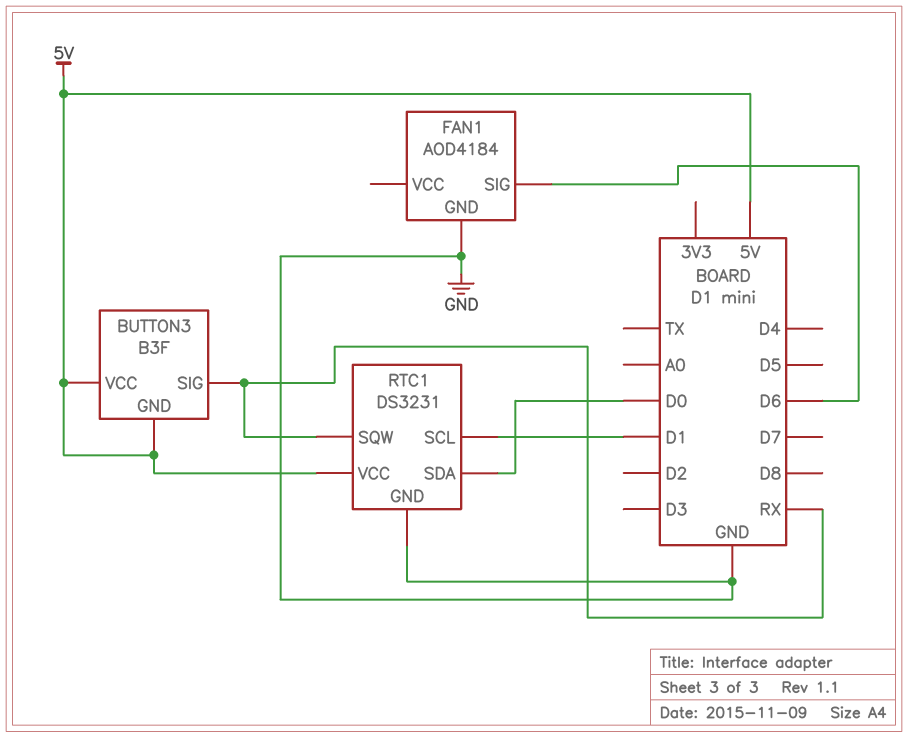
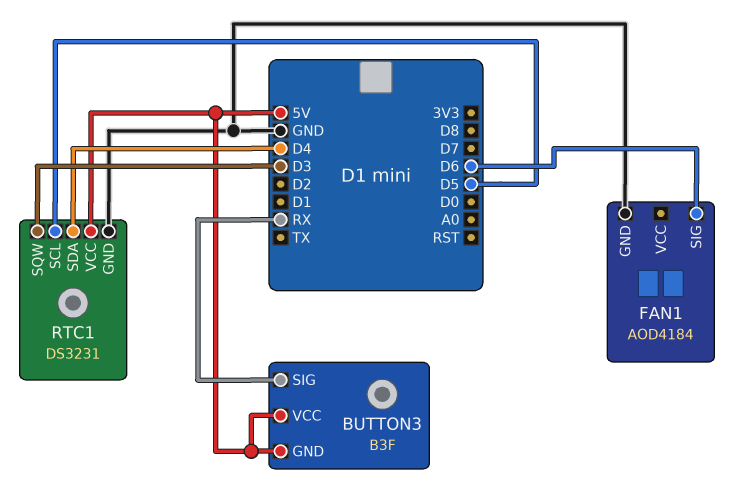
RTC1 pin SCL: D1 -> D5
RTC1 pin SDA: D0 -> D4
RTC1 pin SQW: RX -> D3

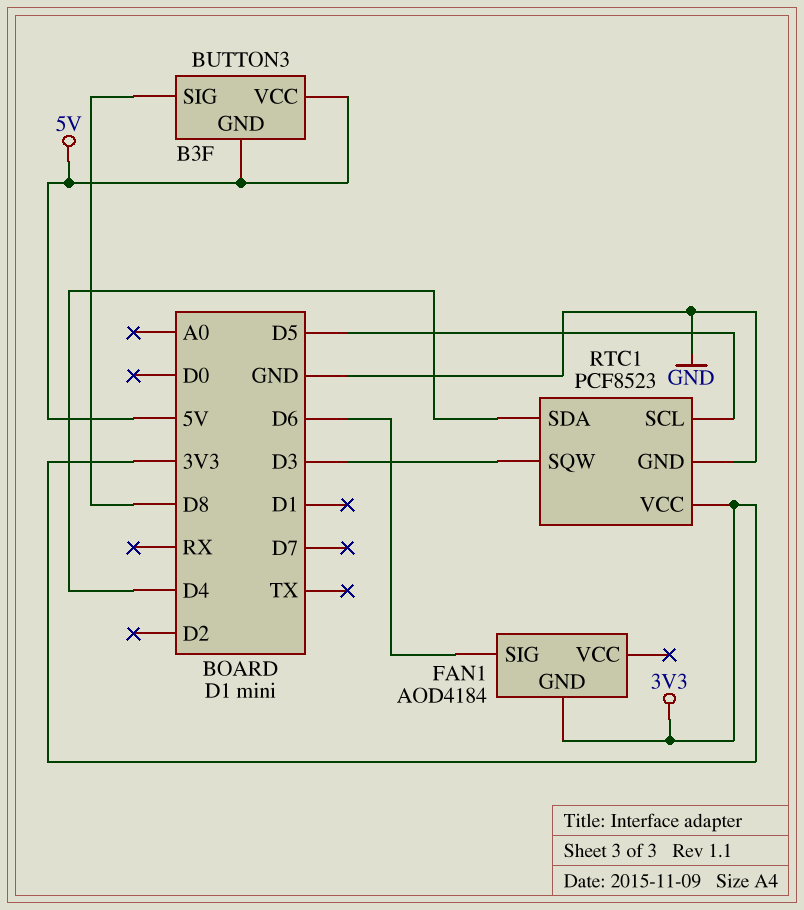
BUTTON3 pin SIG: RX -> D8
FAN1 pin GND: GND -> 3V3
RTC1: DS3231 -> PCF8523
RTC1 pin VCC: 5V -> 3V3

